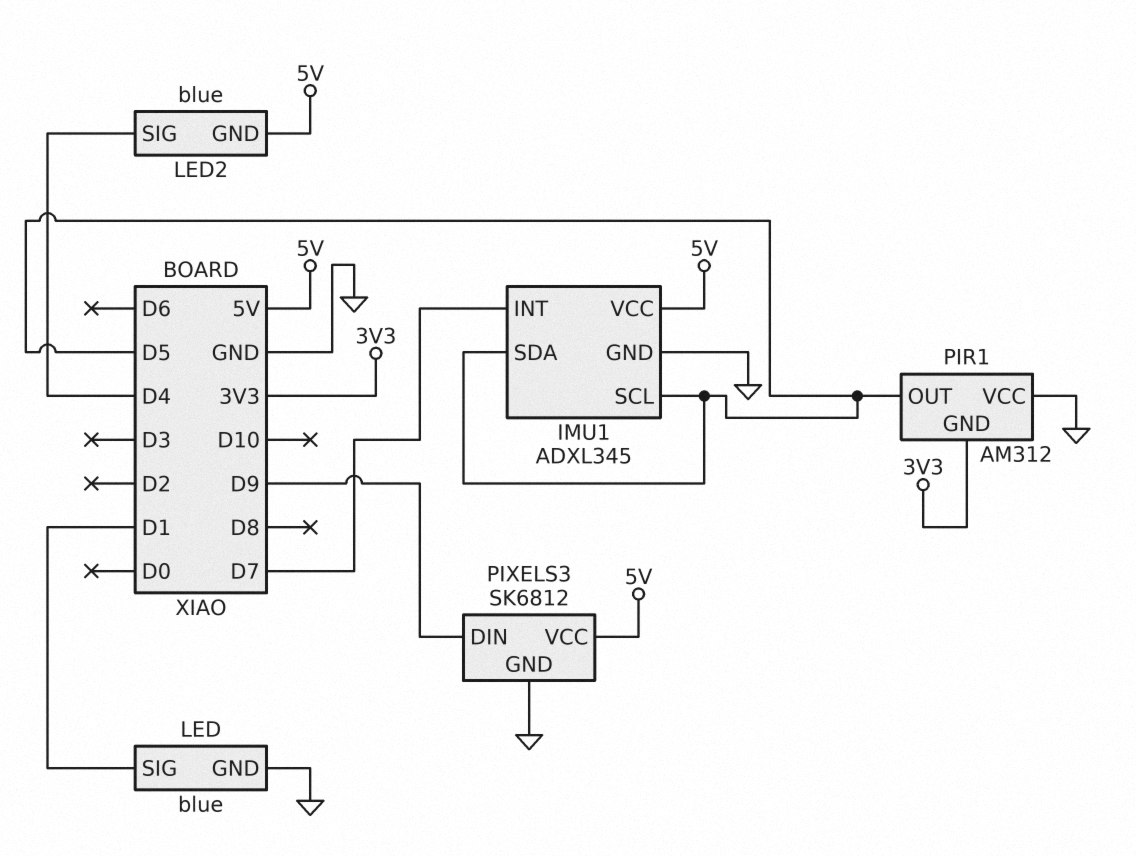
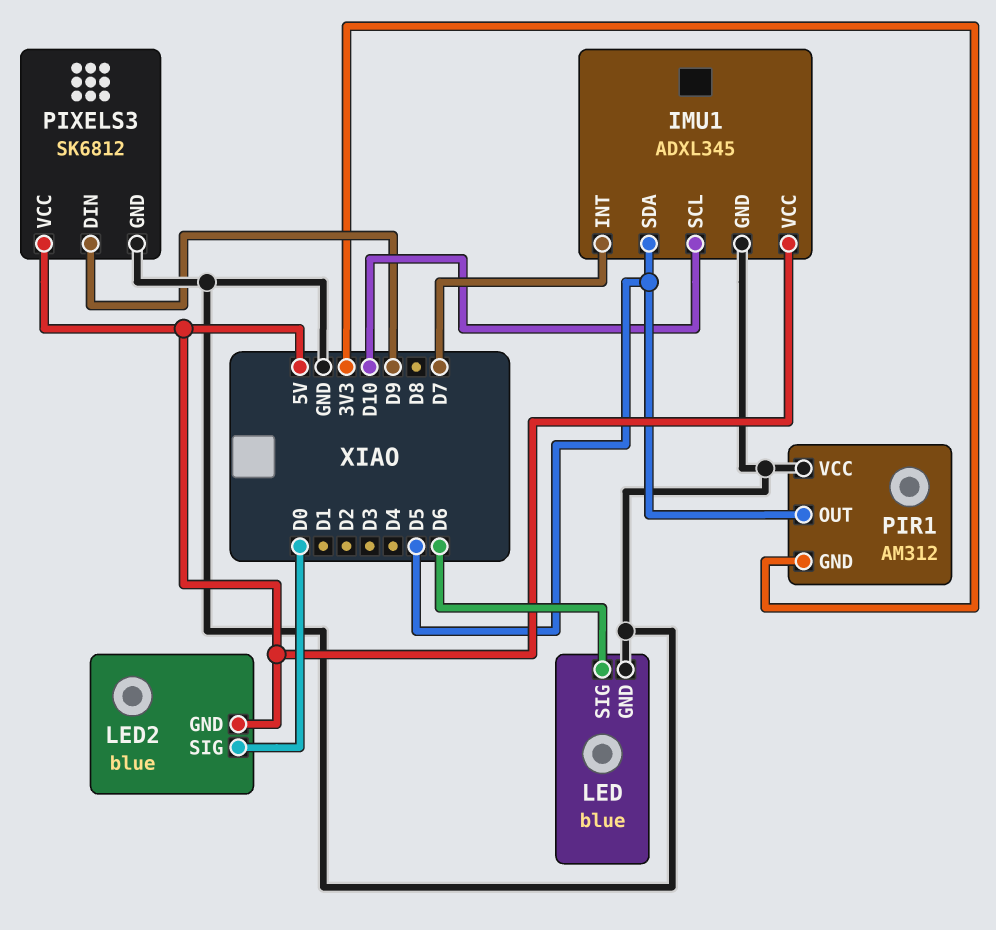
IMU1 pin SCL: D5 -> D10
LED pin SIG: D1 -> D6
LED2 pin SIG: D4 -> D0

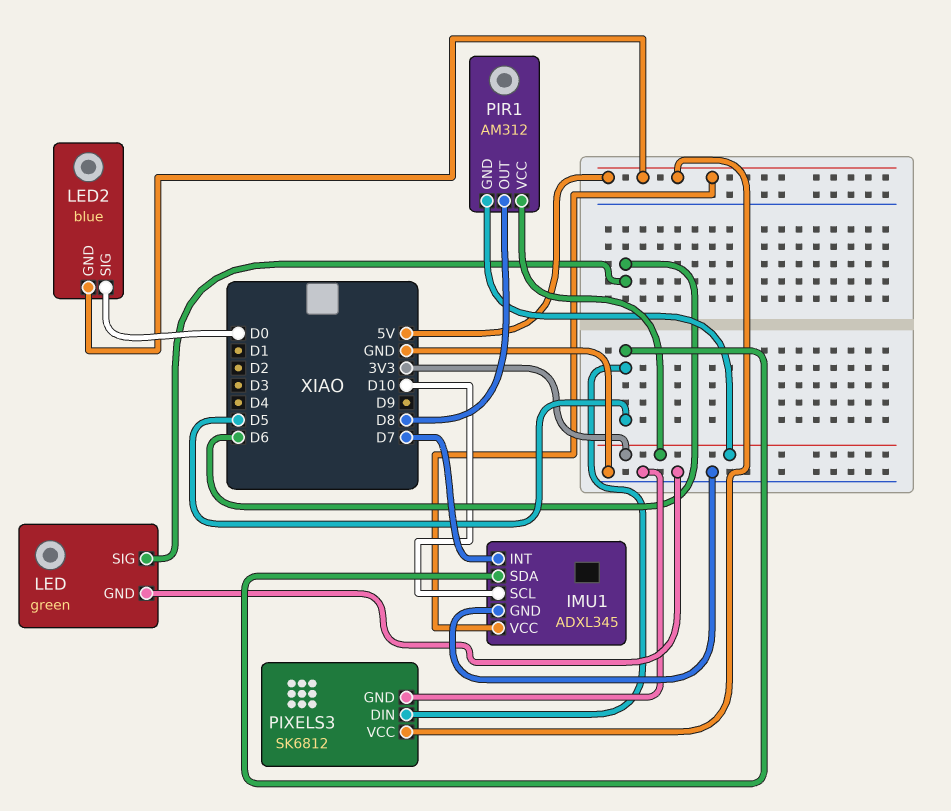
LED: blue -> green
PIR1 pin OUT: D5 -> D8
PIR1 pin VCC: GND -> 3V3
PIXELS3 pin DIN: D9 -> D5

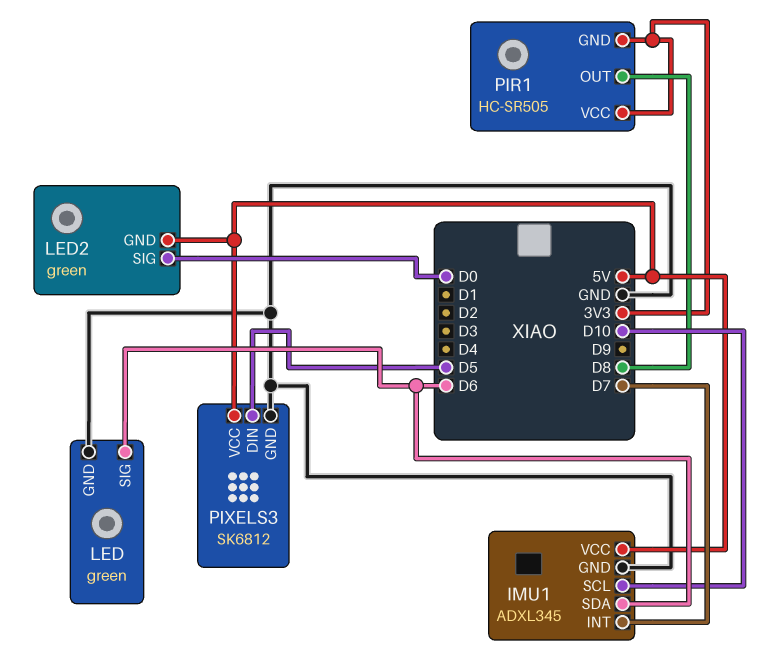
IMU1 pin SDA: D5 -> D6
LED2: blue -> green
PIR1: AM312 -> HC-SR505

